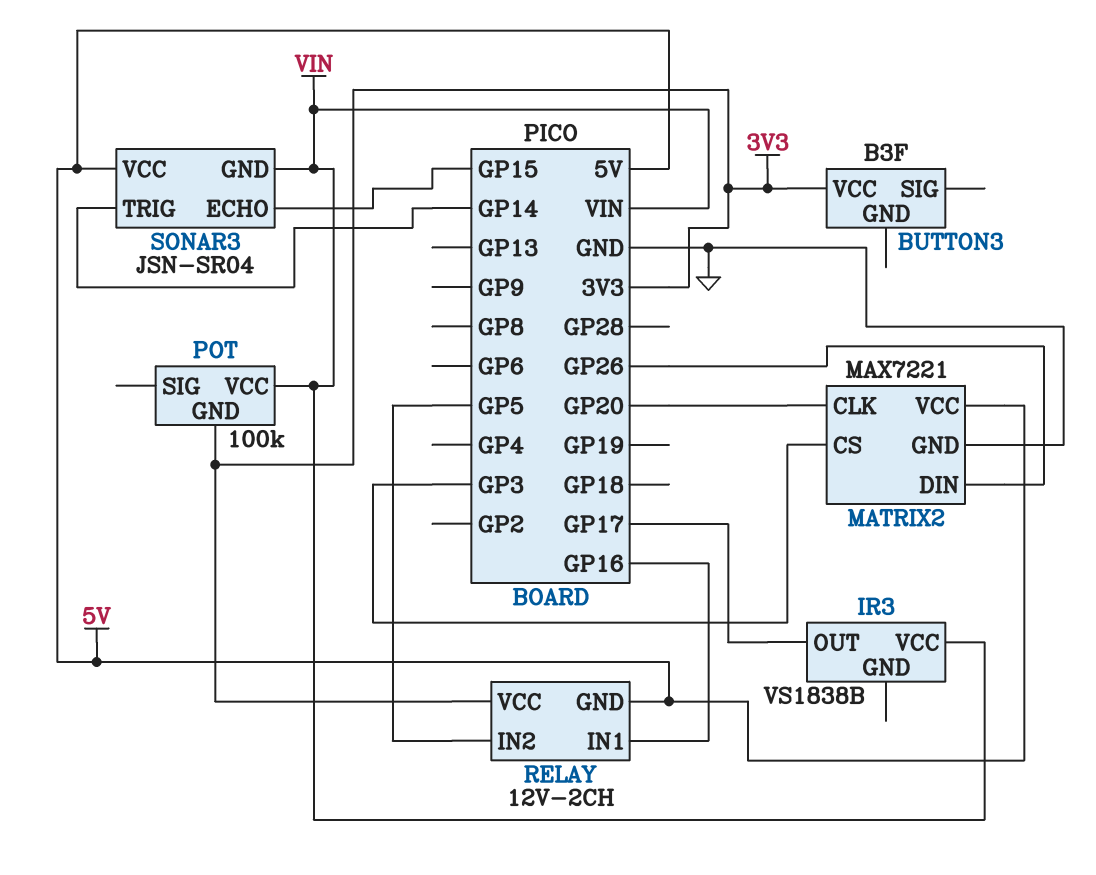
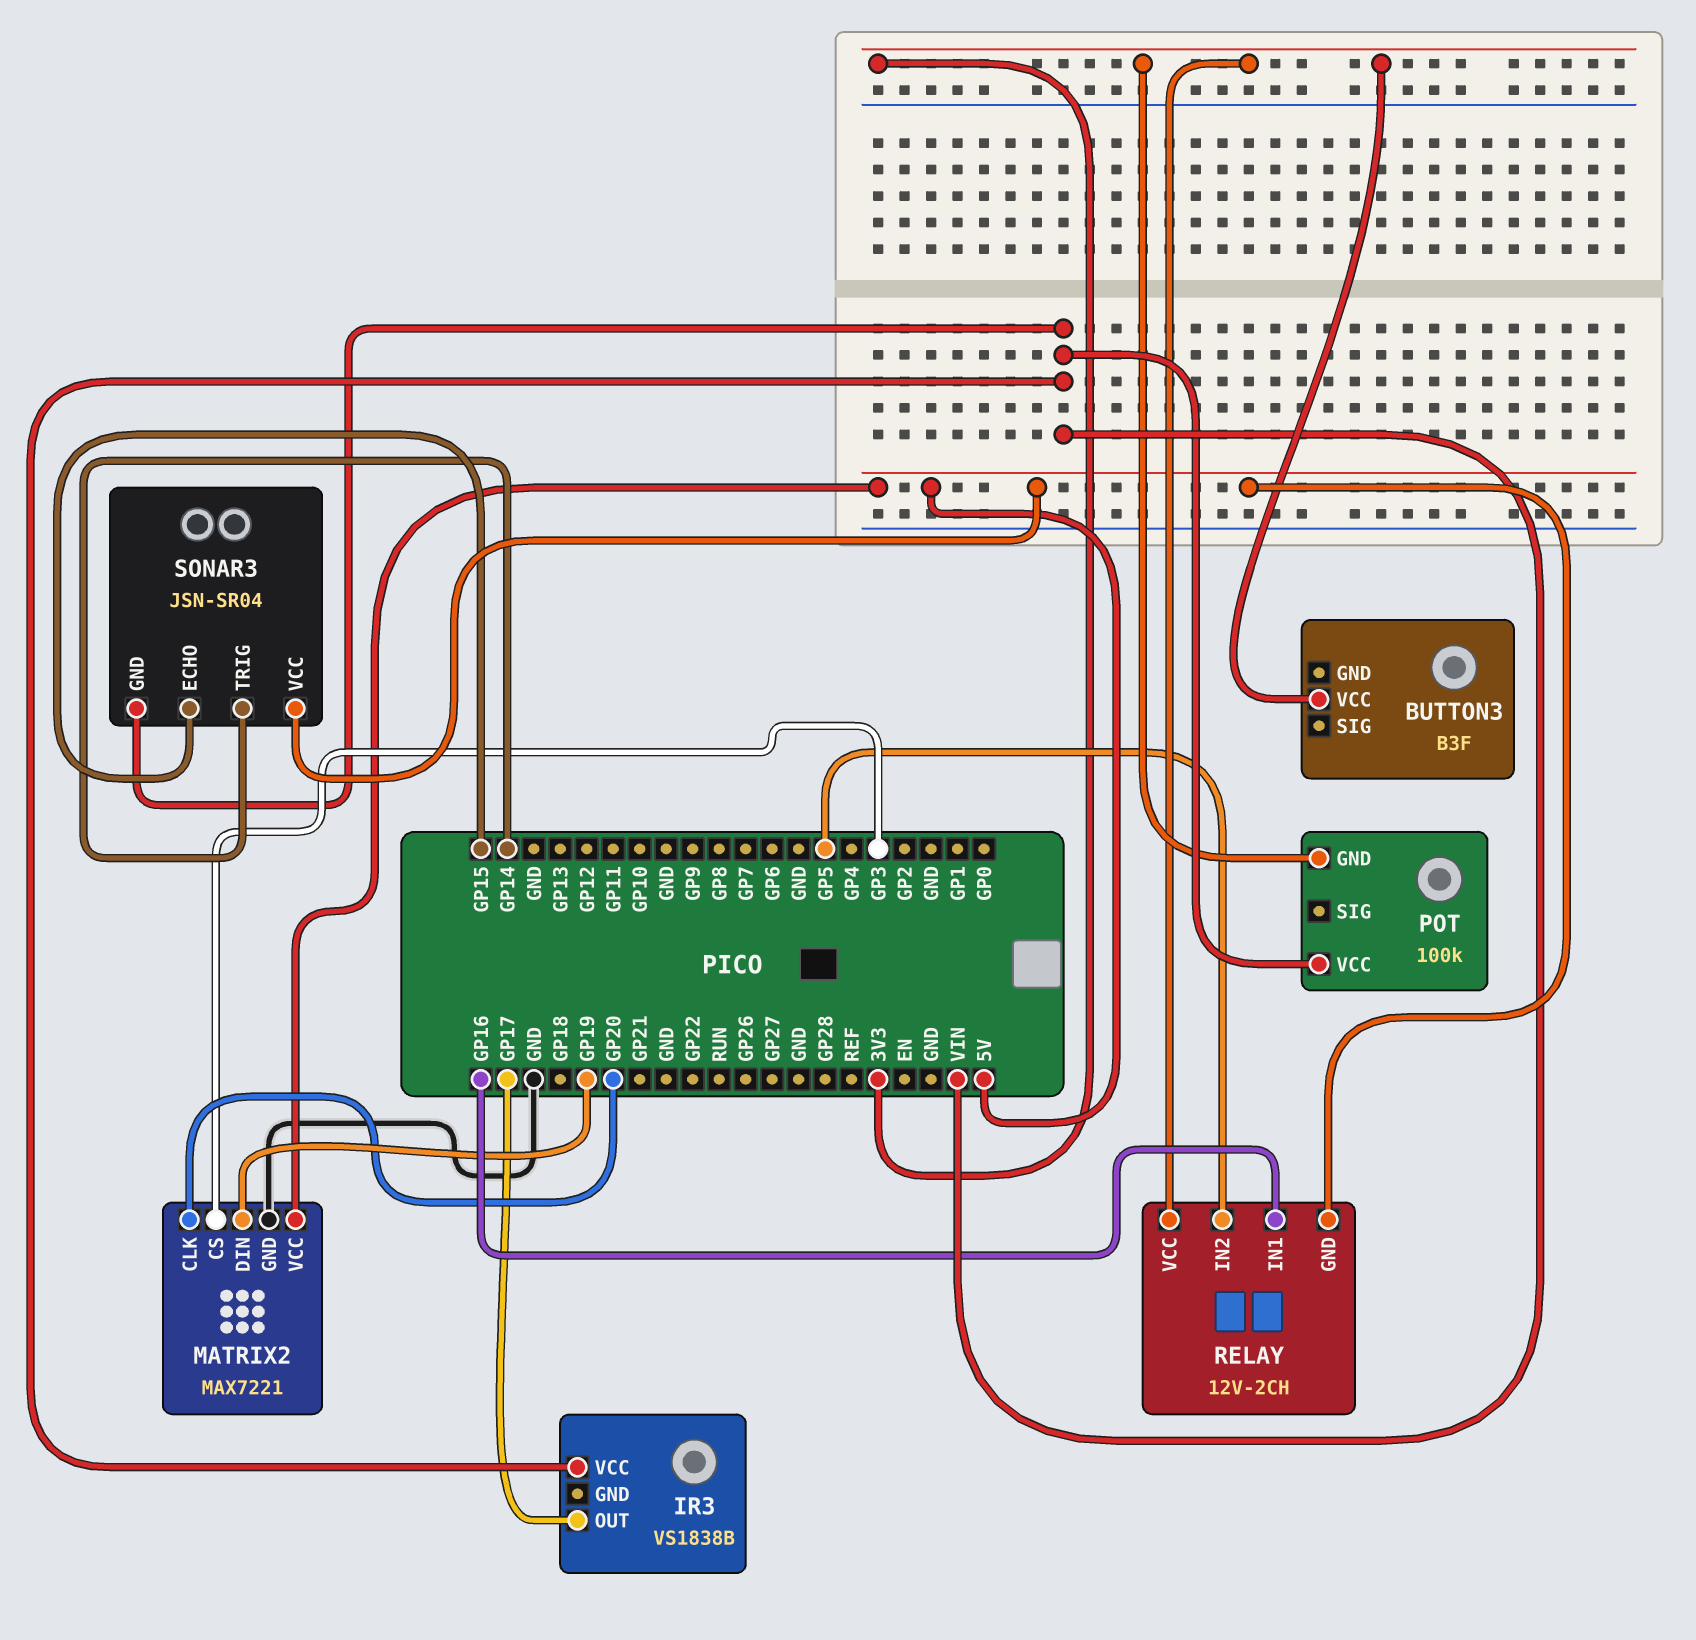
MATRIX2 pin DIN: GP26 -> GP19

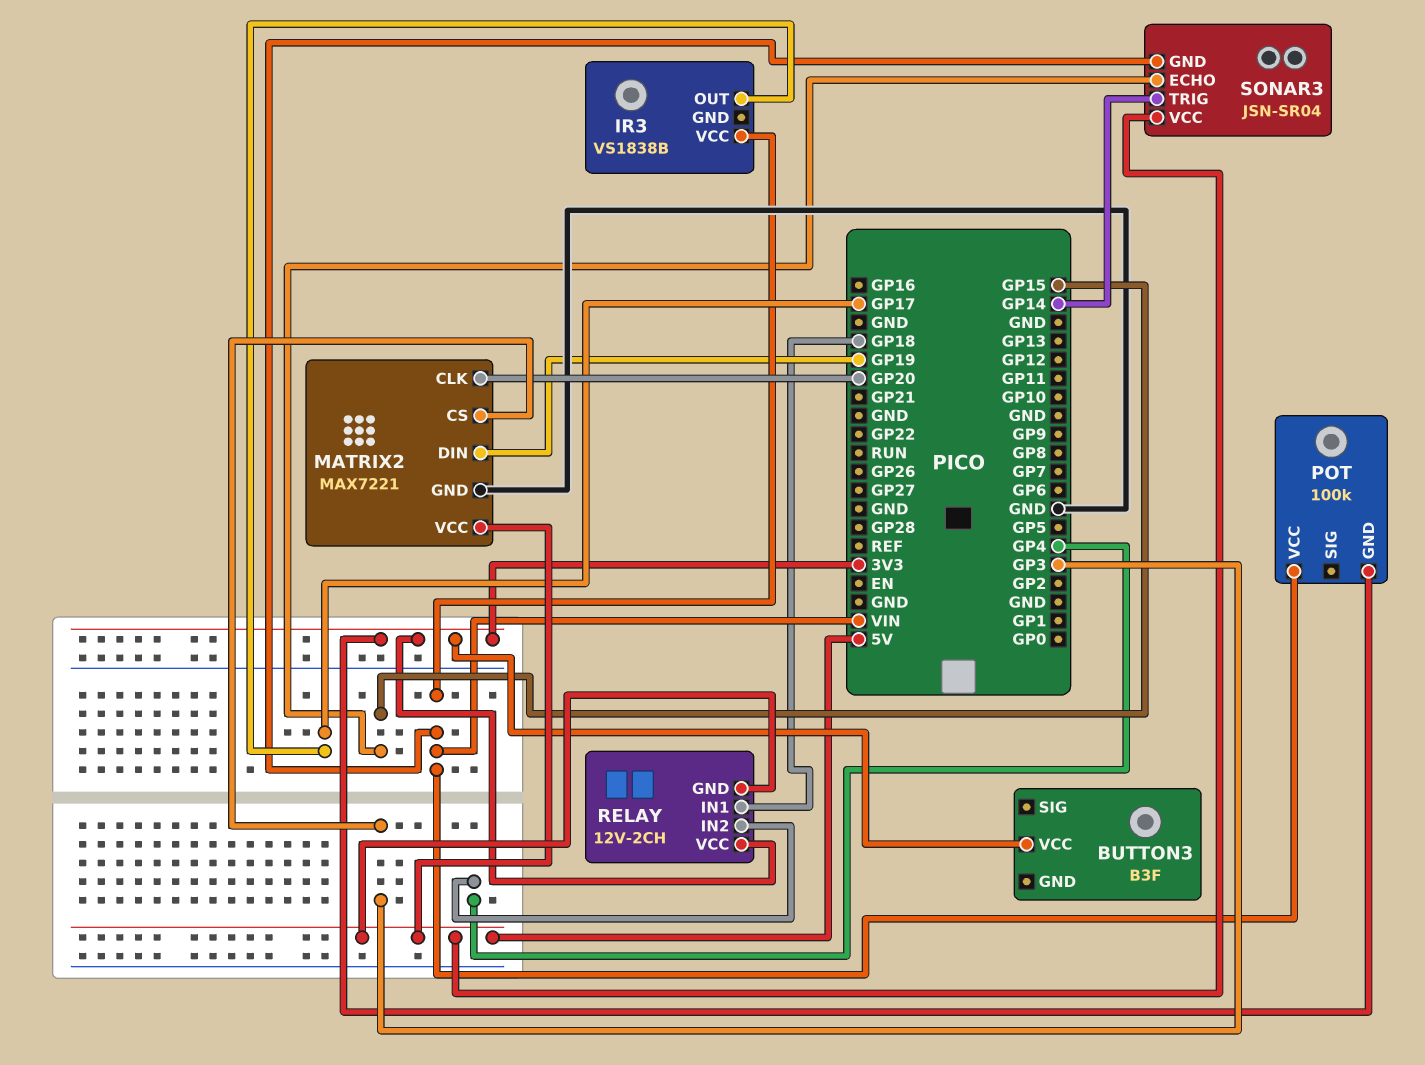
RELAY pin IN1: GP16 -> GP18
RELAY pin IN2: GP5 -> GP4

